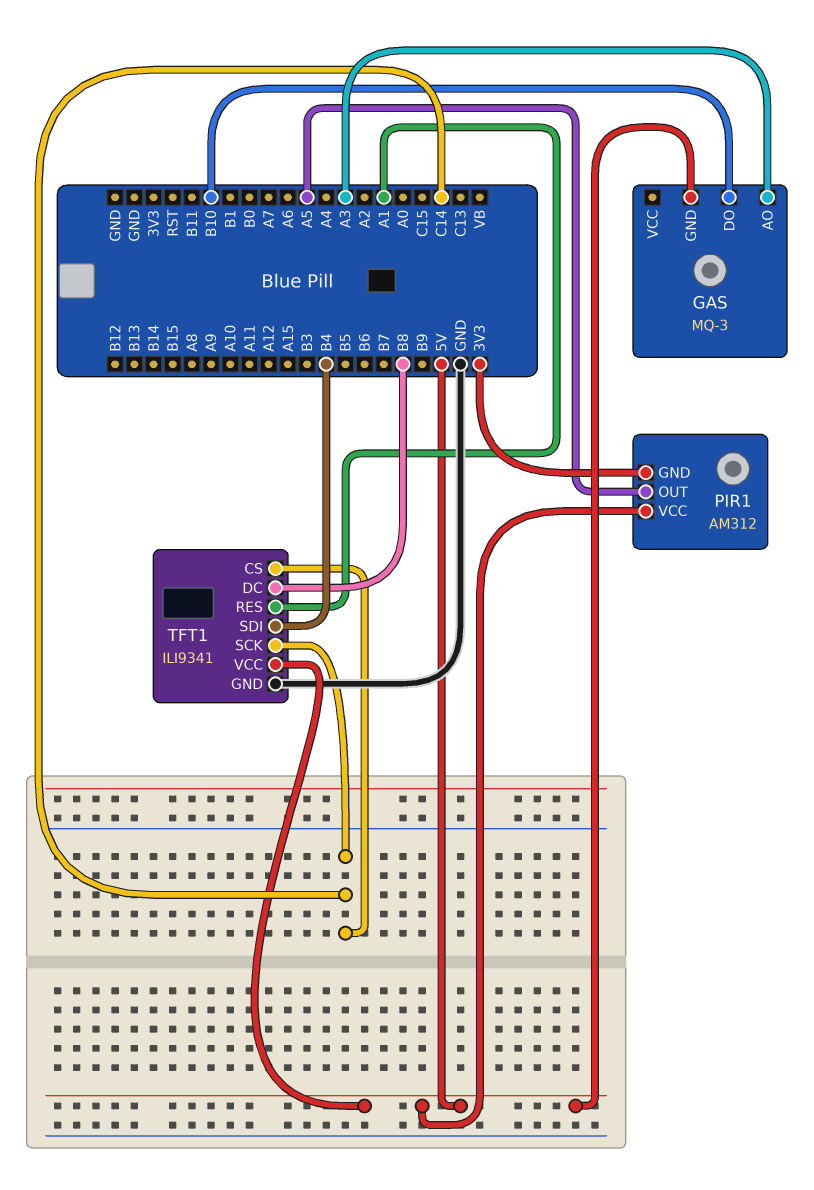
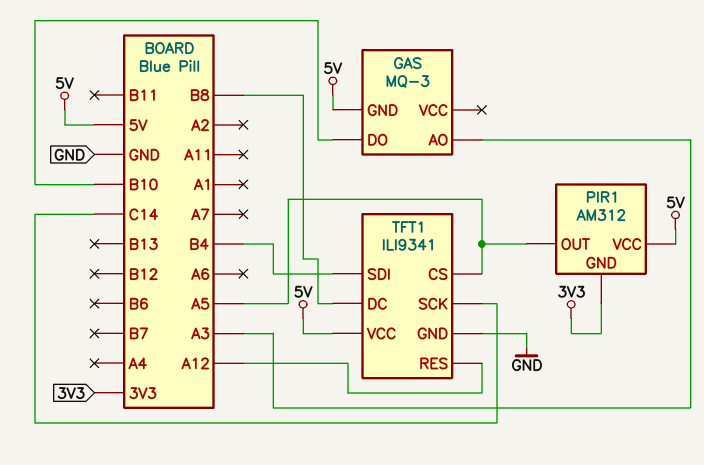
TFT1 pin CS: C14 -> A5
TFT1 pin RES: A1 -> A12

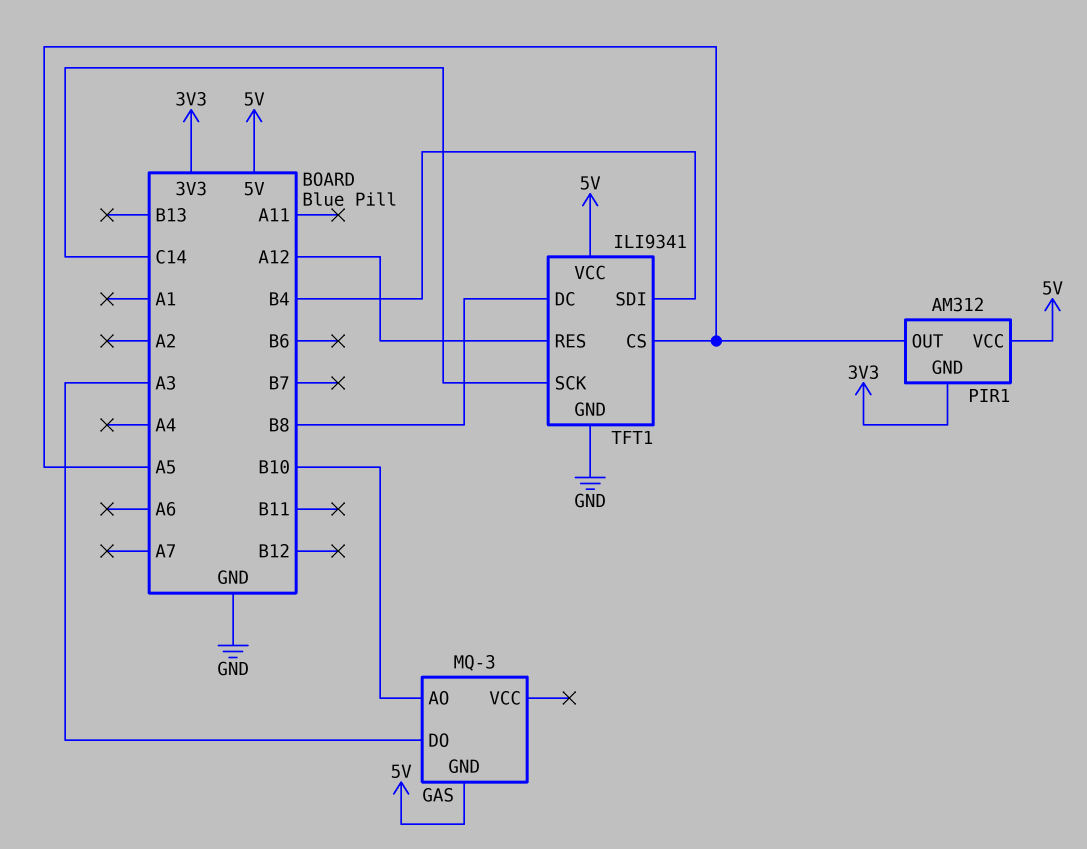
GAS pin AO: A3 -> B10
GAS pin DO: B10 -> A3

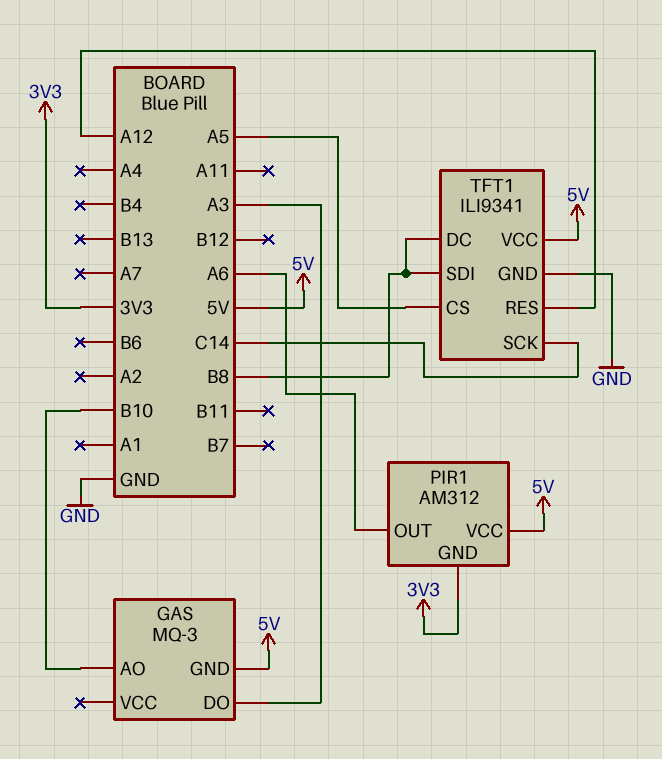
PIR1 pin OUT: A5 -> A6
TFT1 pin SDI: B4 -> B8

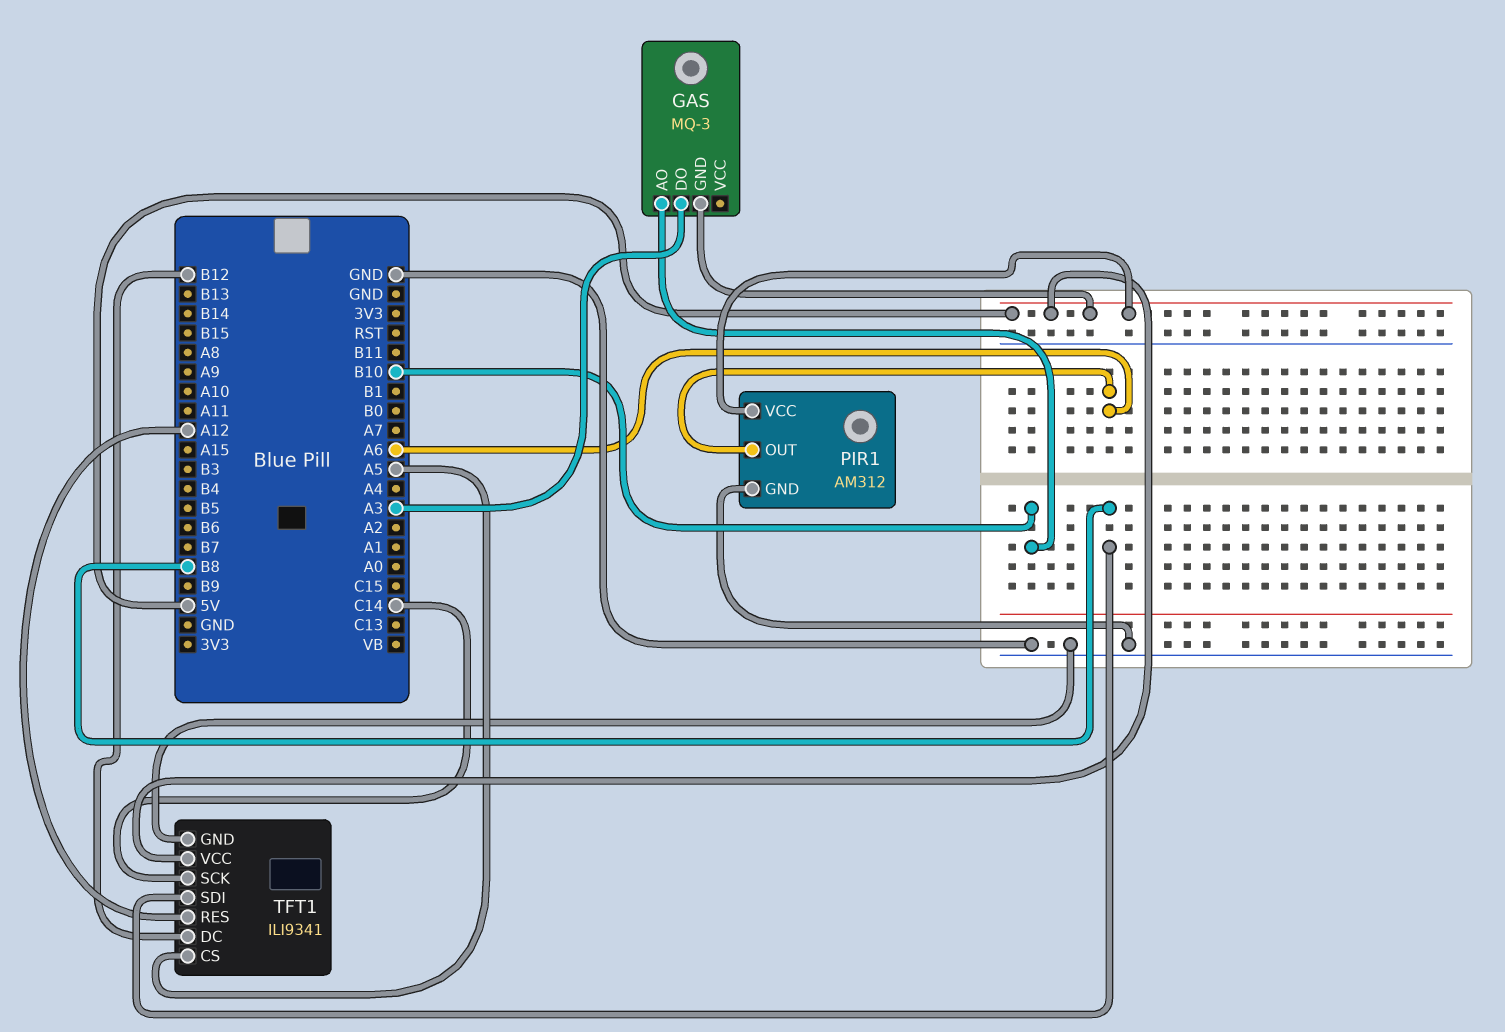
PIR1 pin GND: 3V3 -> GND
TFT1 pin DC: B8 -> B12

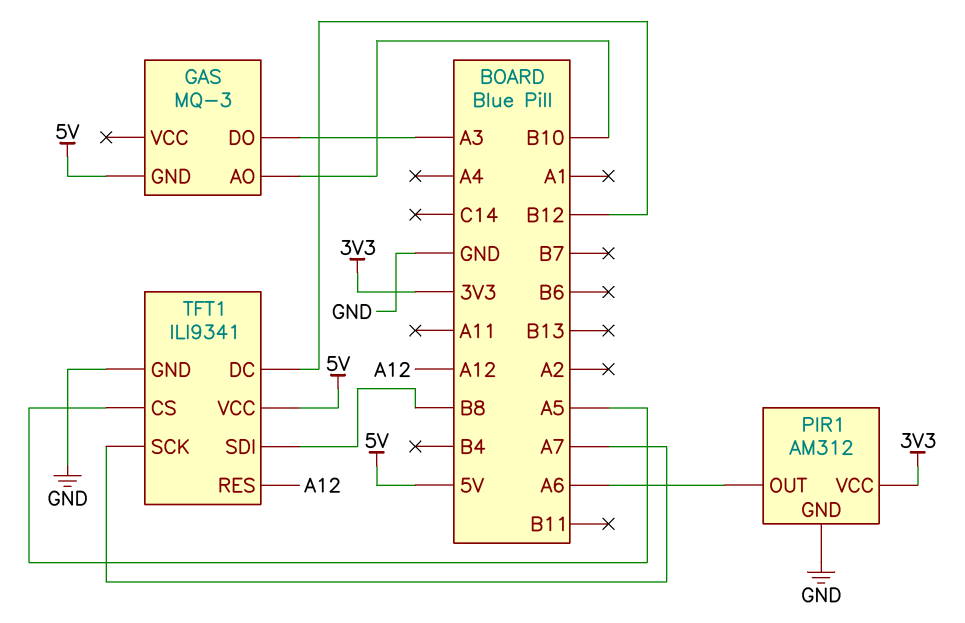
PIR1 pin VCC: 5V -> 3V3
TFT1 pin SCK: C14 -> A7

